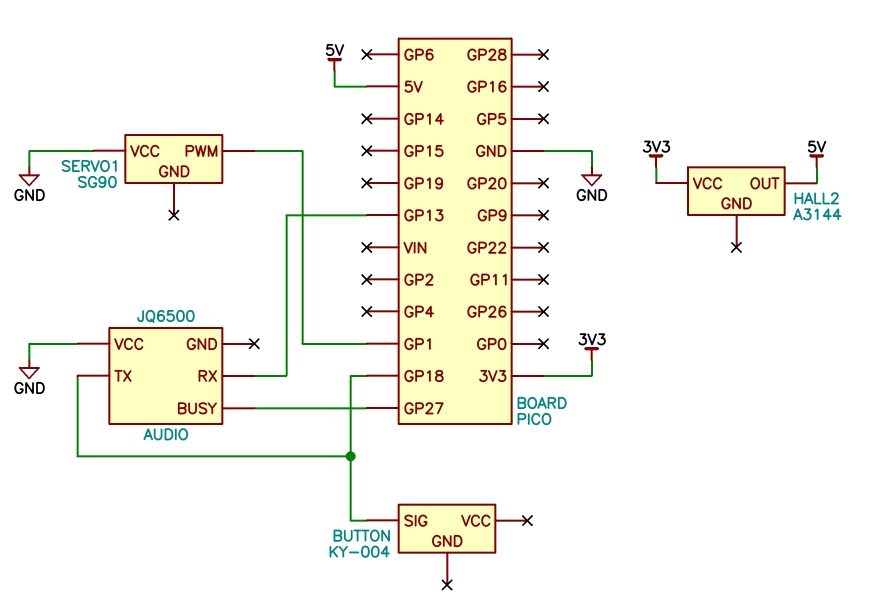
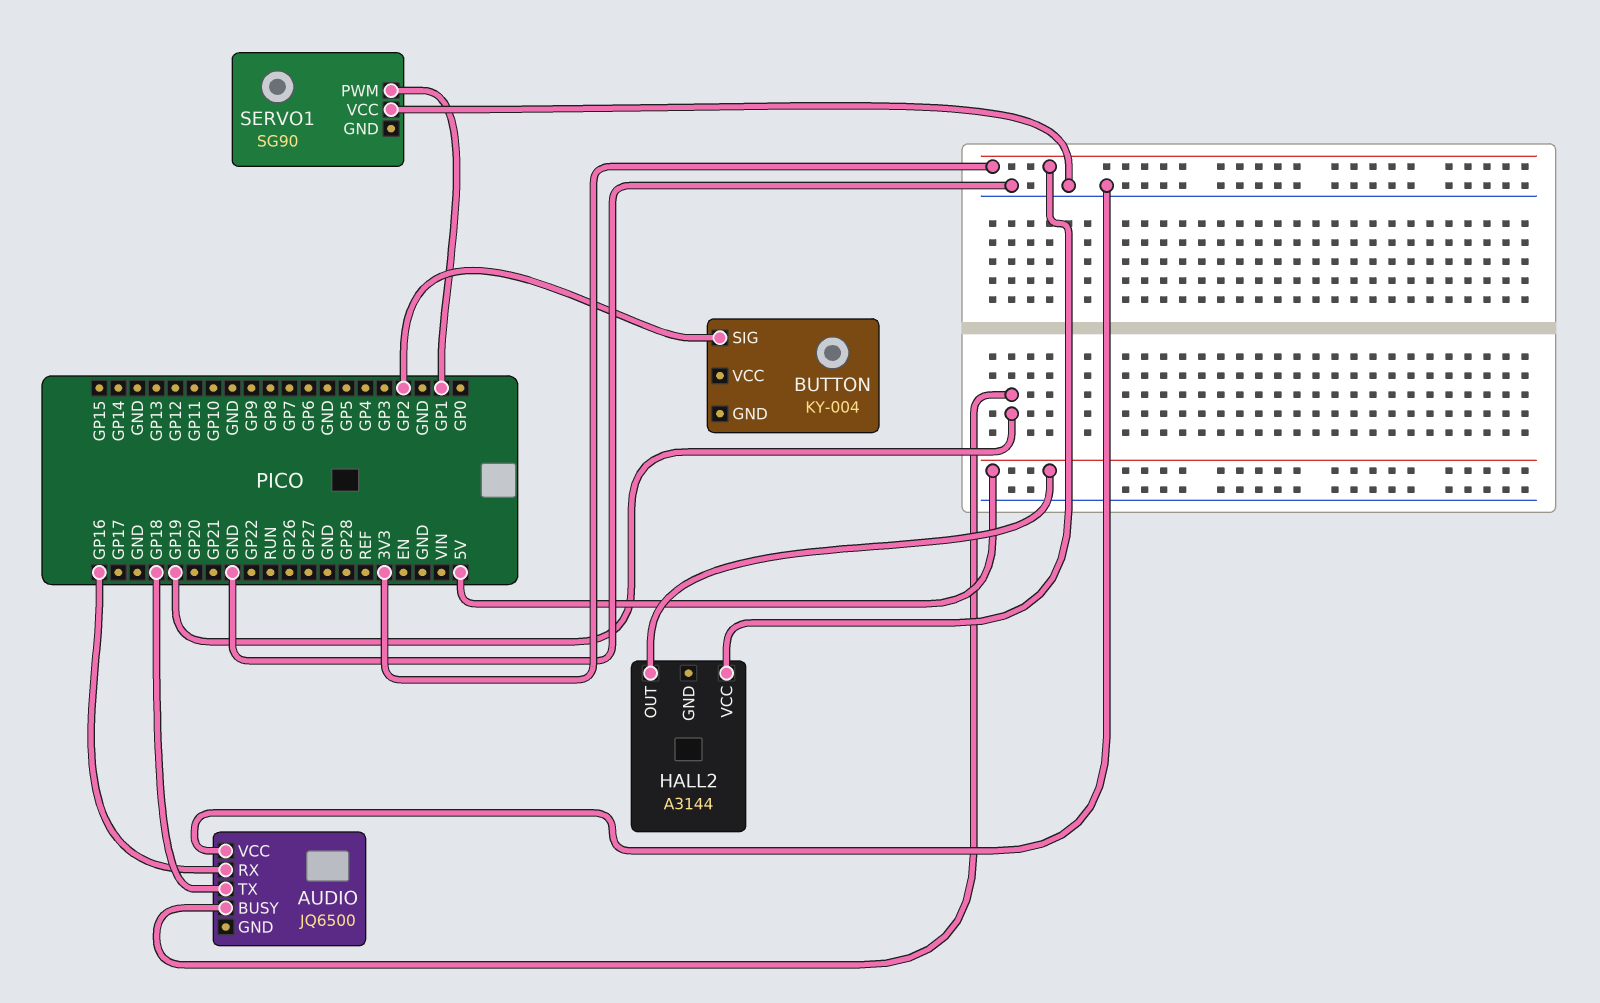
AUDIO pin BUSY: GP27 -> GP19
AUDIO pin RX: GP13 -> GP16
BUTTON pin SIG: GP18 -> GP2

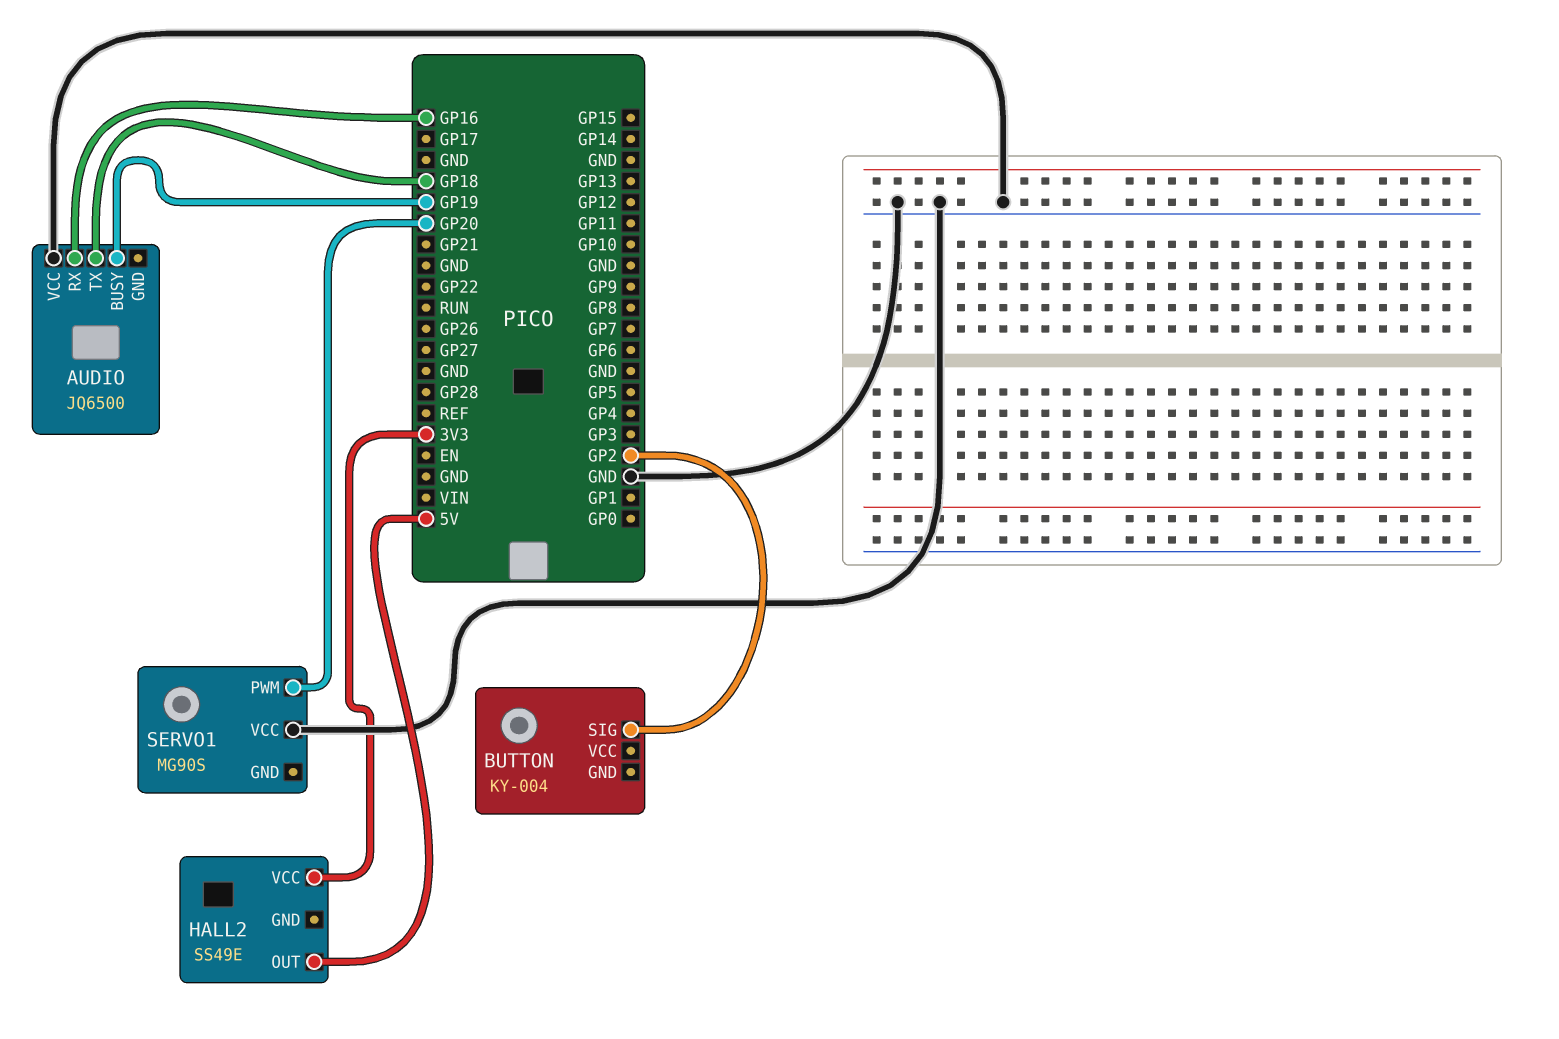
HALL2: A3144 -> SS49E
SERVO1: SG90 -> MG90S
SERVO1 pin PWM: GP1 -> GP20

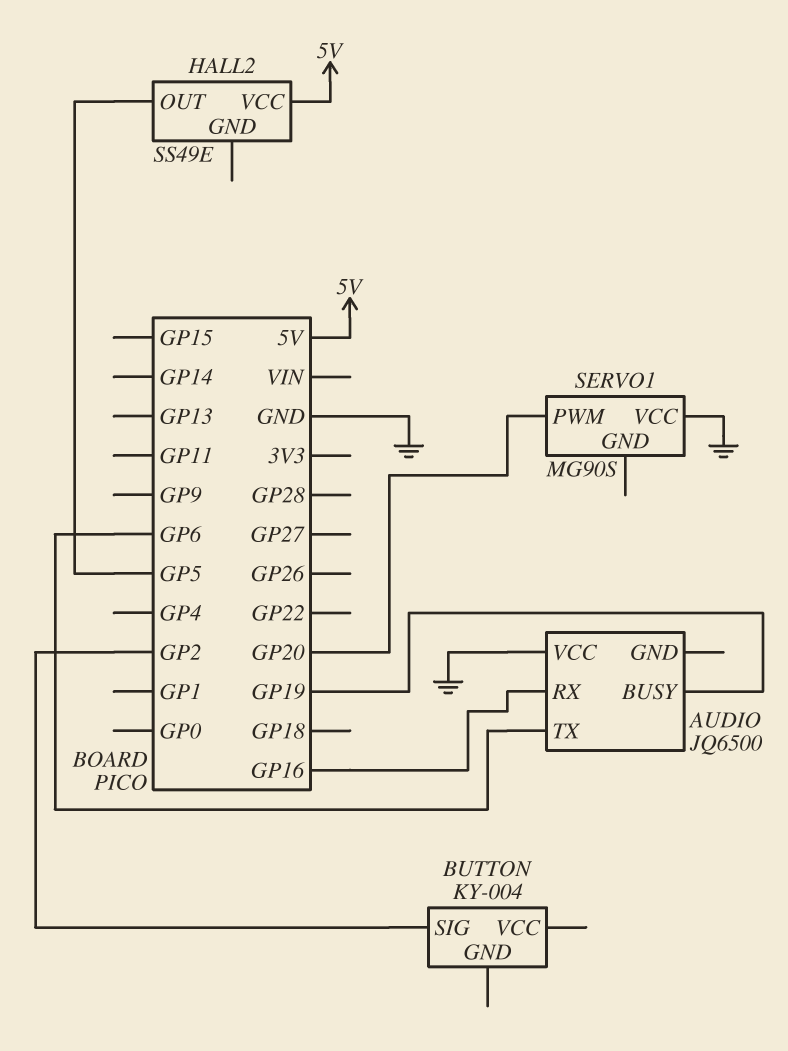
AUDIO pin TX: GP18 -> GP6
HALL2 pin OUT: 5V -> GP5
HALL2 pin VCC: 3V3 -> 5V

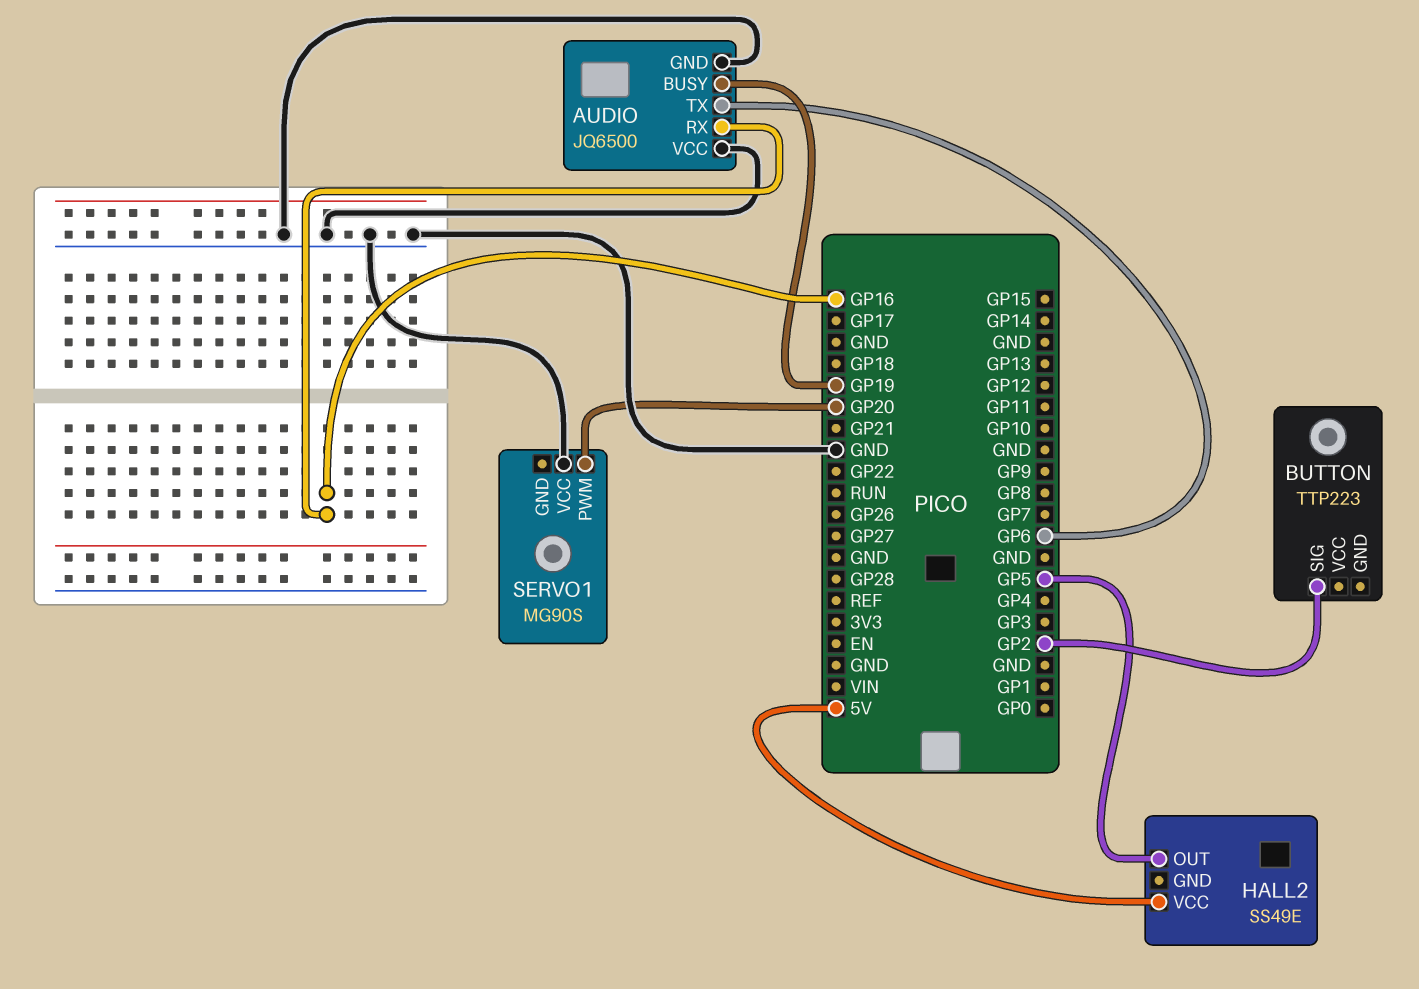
AUDIO pin GND: none -> GND
BUTTON: KY-004 -> TTP223

